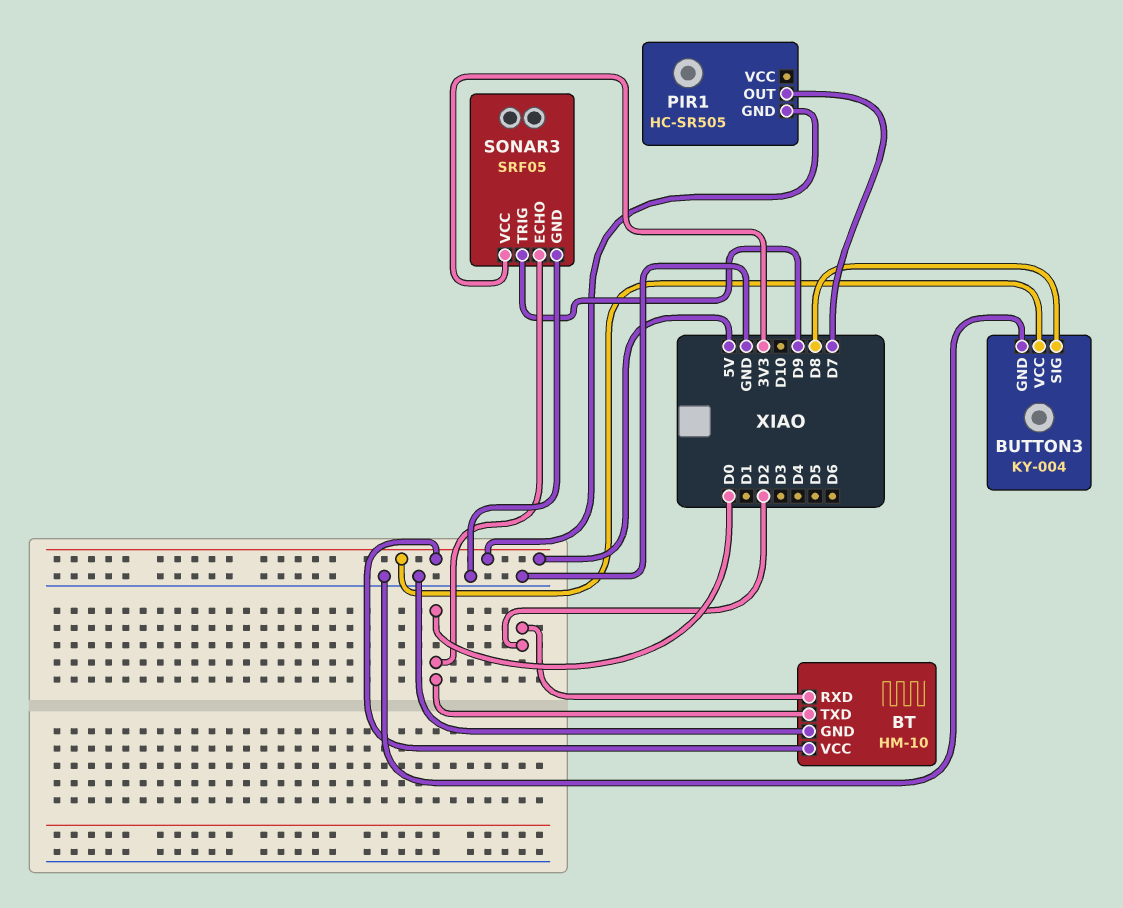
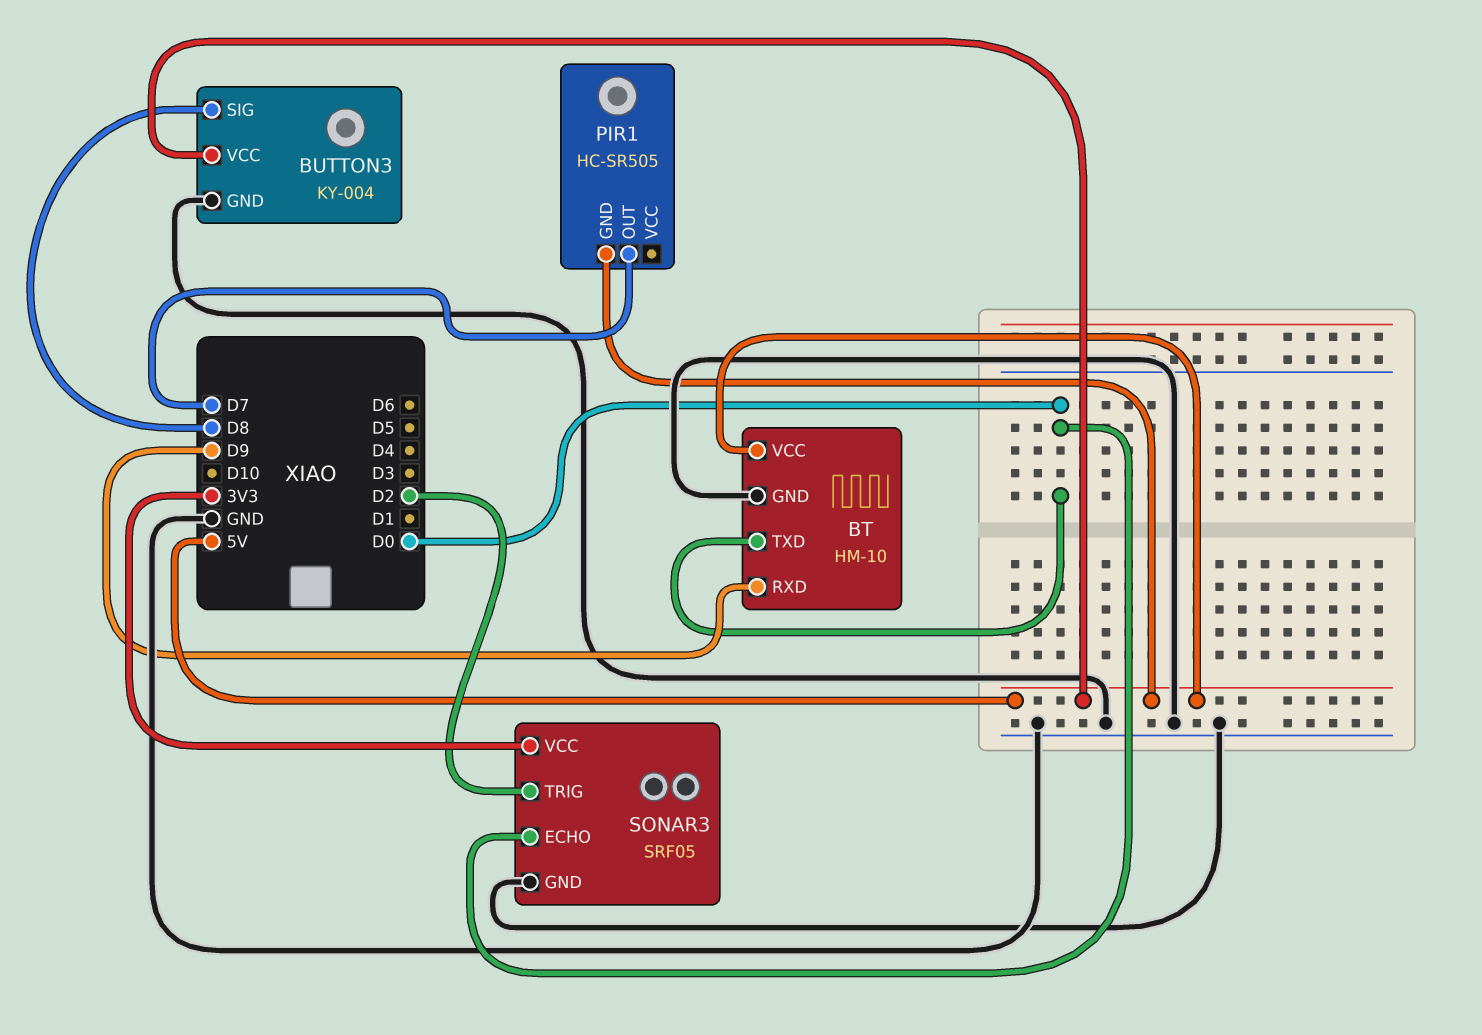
BT pin RXD: D2 -> D9
SONAR3 pin TRIG: D9 -> D2

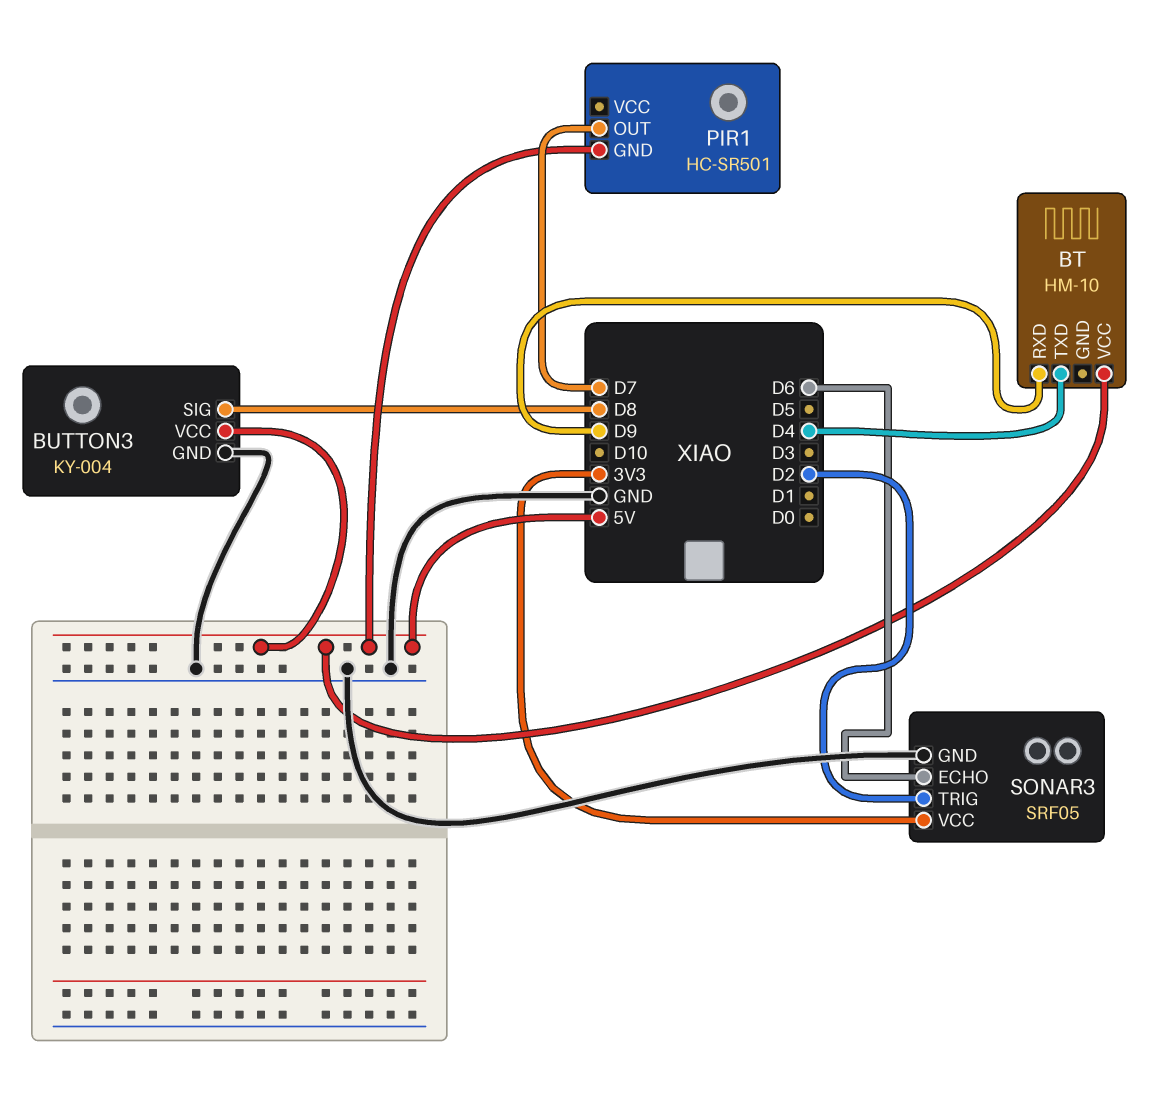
BT pin GND: GND -> none
BT pin TXD: D0 -> D4
PIR1: HC-SR505 -> HC-SR501
SONAR3 pin ECHO: D0 -> D6

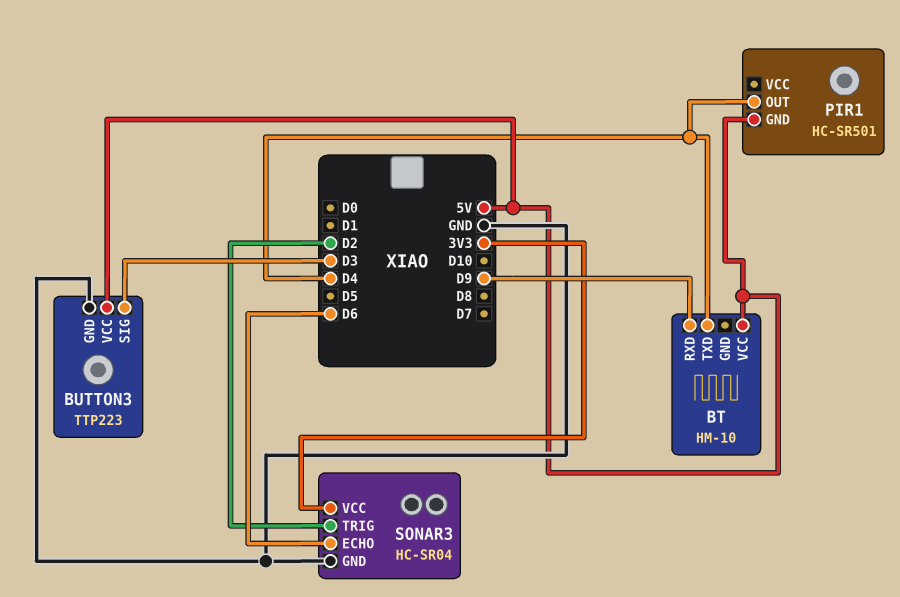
BUTTON3: KY-004 -> TTP223
BUTTON3 pin SIG: D8 -> D3
PIR1 pin OUT: D7 -> D4
SONAR3: SRF05 -> HC-SR04

